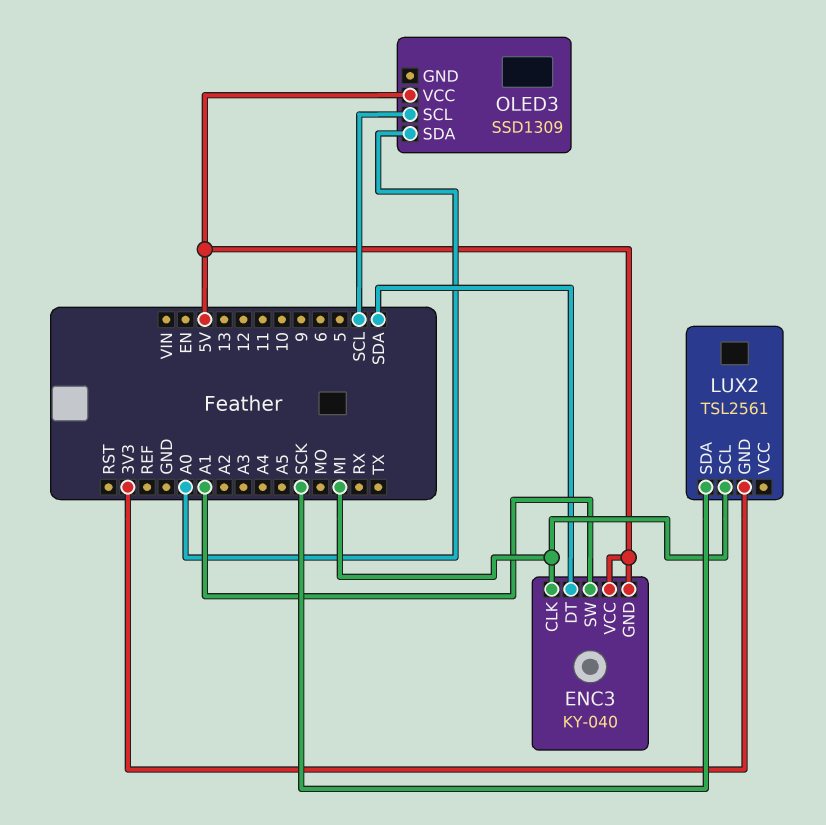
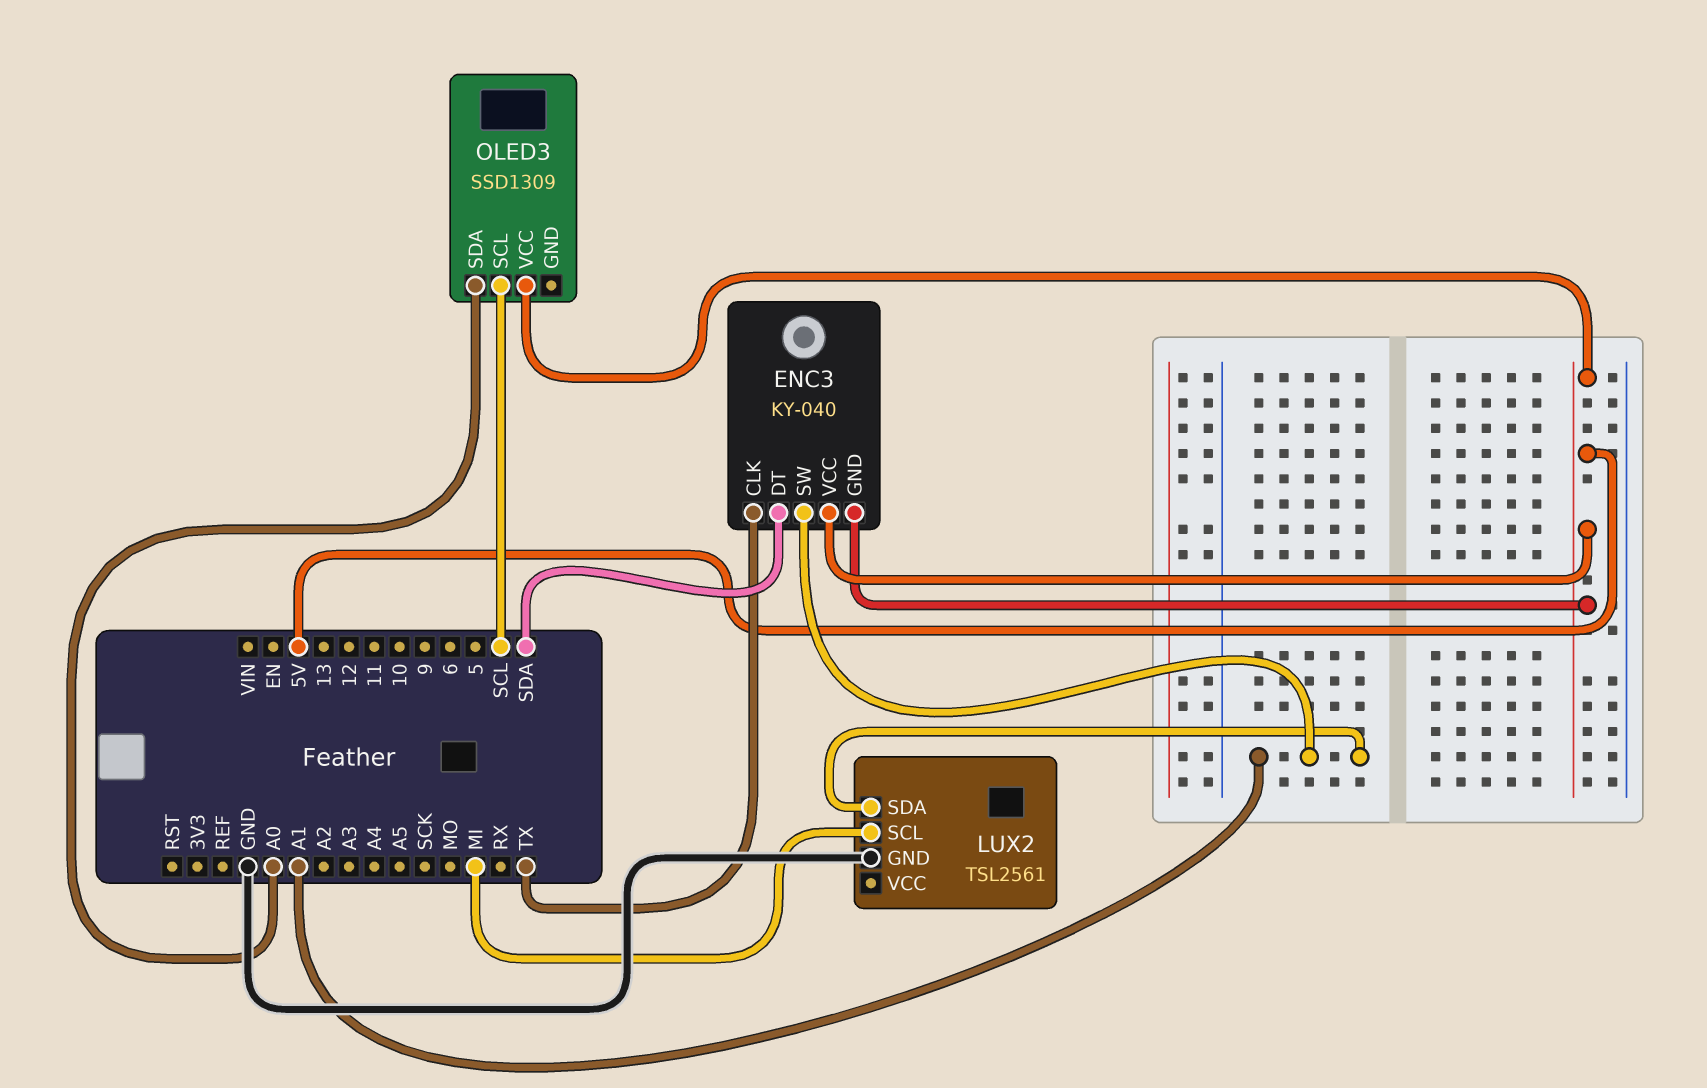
ENC3 pin CLK: MI -> TX
LUX2 pin GND: 3V3 -> GND
LUX2 pin SDA: SCK -> A1

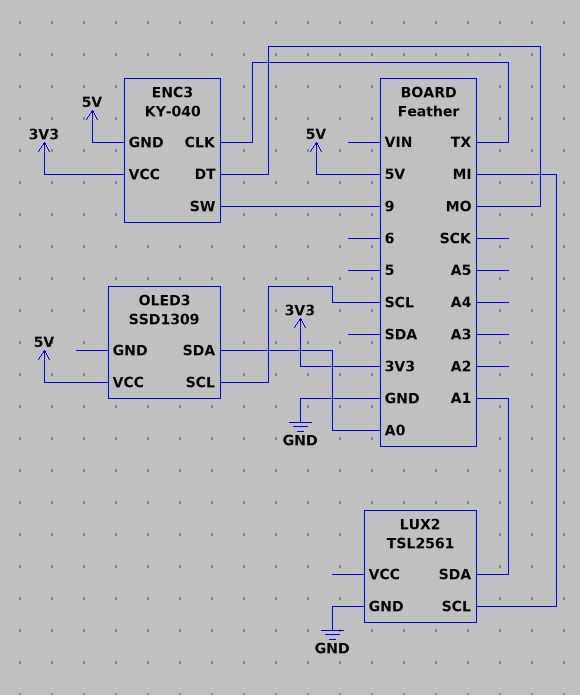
ENC3 pin DT: SDA -> MO
ENC3 pin SW: A1 -> 9
ENC3 pin VCC: 5V -> 3V3

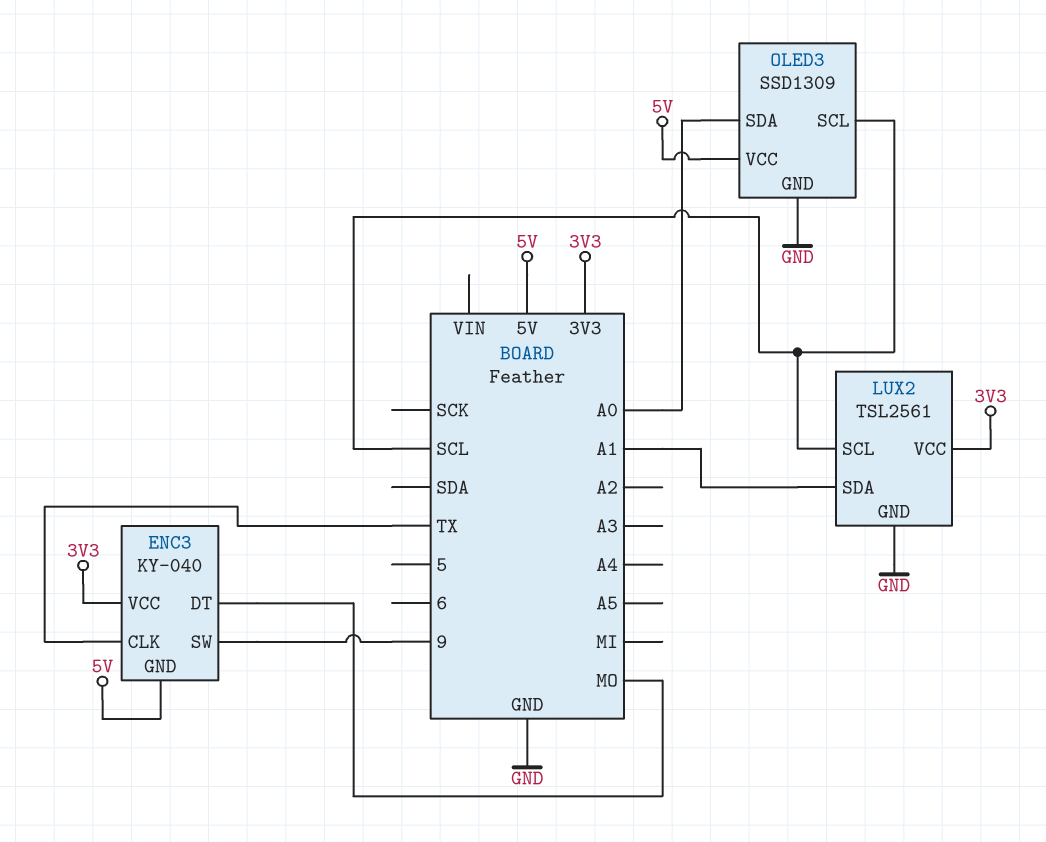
LUX2 pin SCL: MI -> SCL
LUX2 pin VCC: none -> 3V3
OLED3 pin GND: none -> GND

